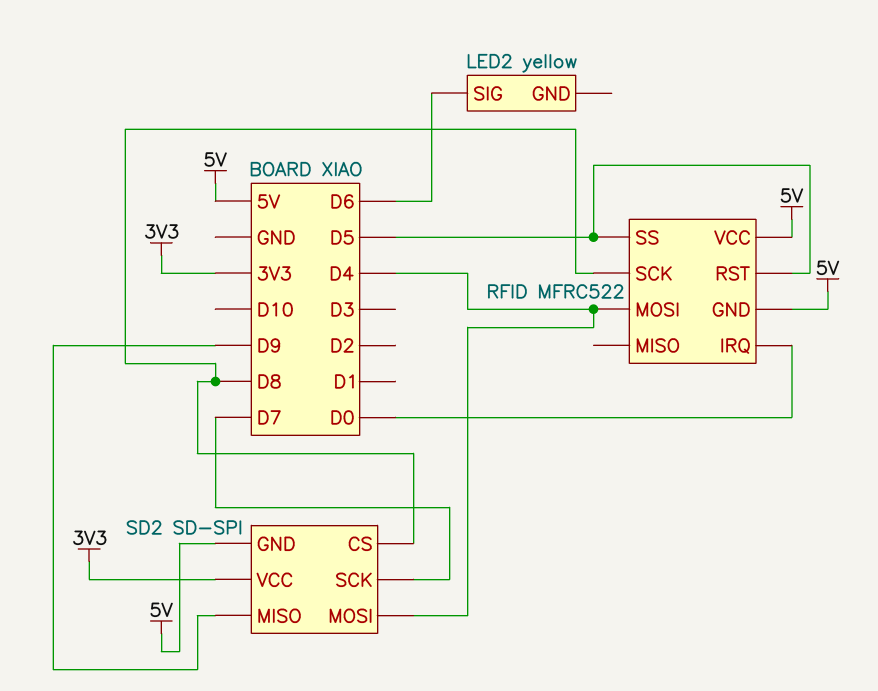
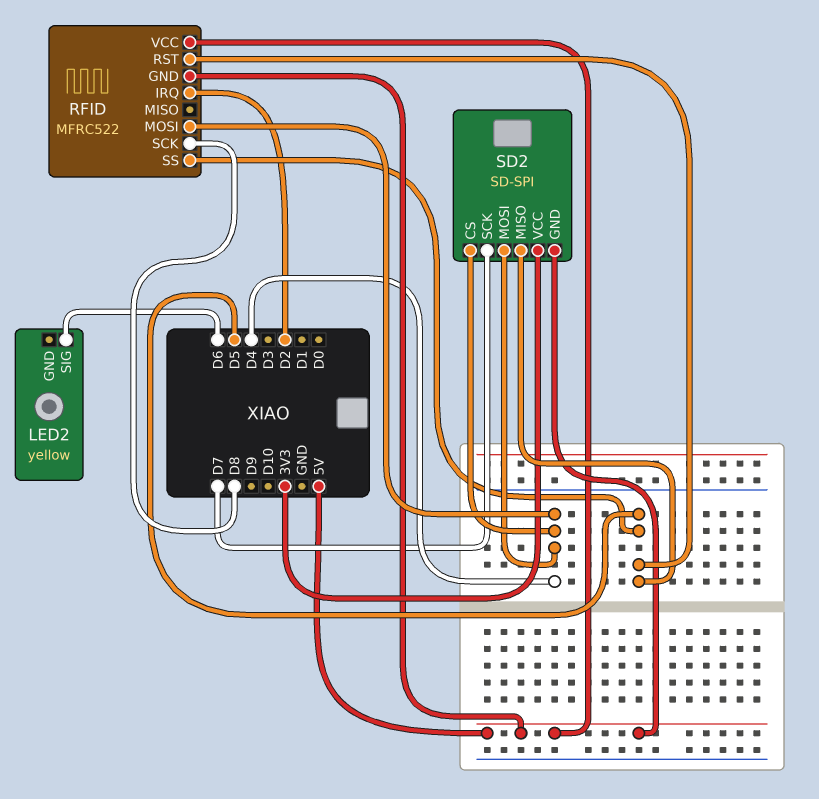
RFID pin IRQ: D0 -> D2
SD2 pin CS: D8 -> D4
SD2 pin MISO: D9 -> D5

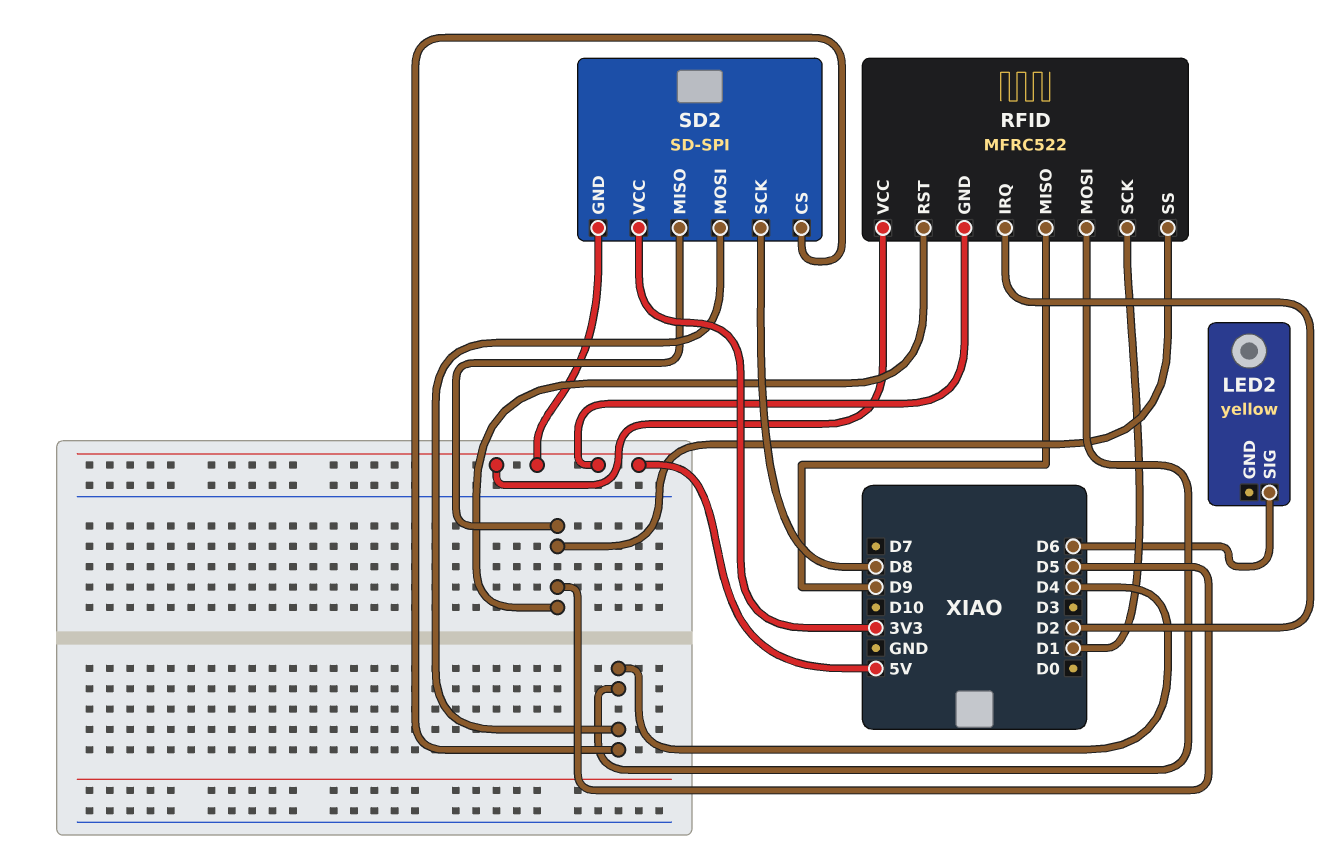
RFID pin MISO: none -> D9
RFID pin SCK: D8 -> D1
SD2 pin SCK: D7 -> D8

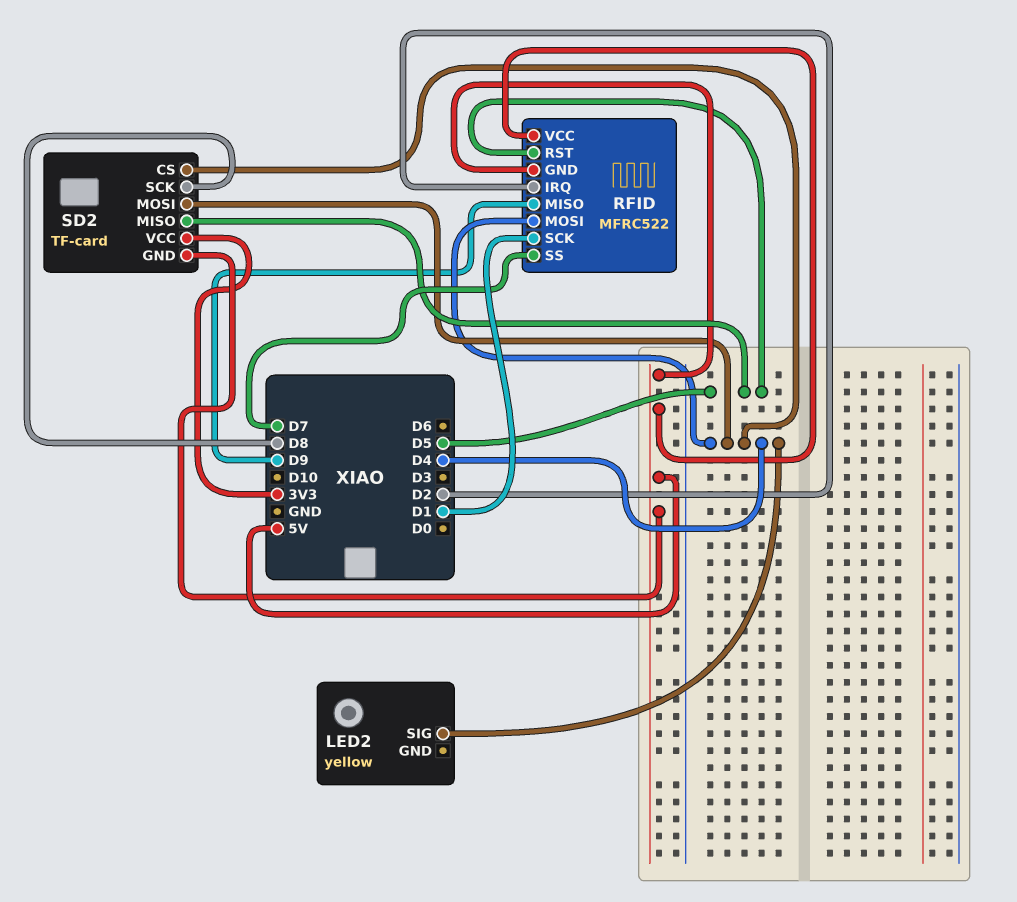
LED2 pin SIG: D6 -> D4
RFID pin SS: D5 -> D7
SD2: SD-SPI -> TF-card

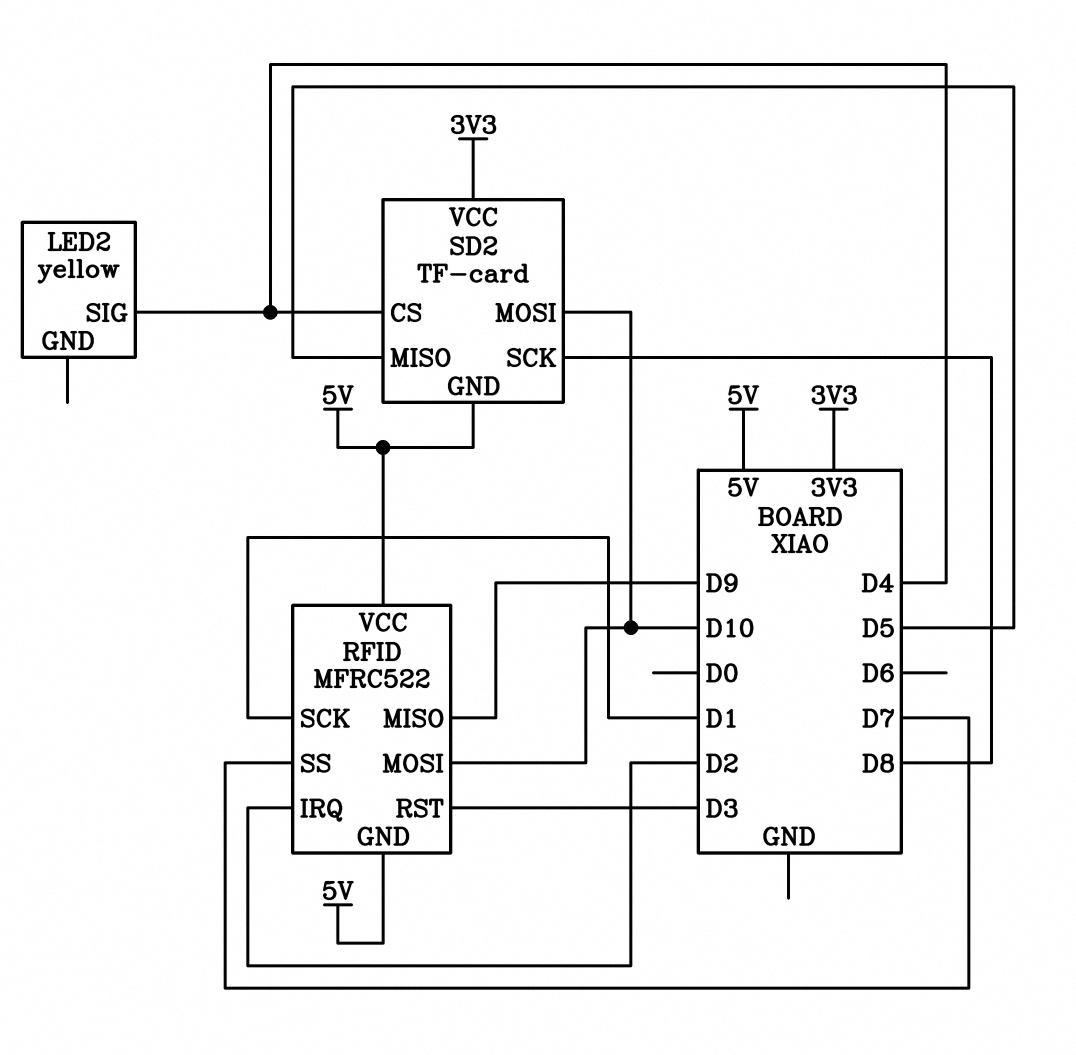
RFID pin MOSI: D4 -> D10
RFID pin RST: D5 -> D3
SD2 pin MOSI: D4 -> D10

